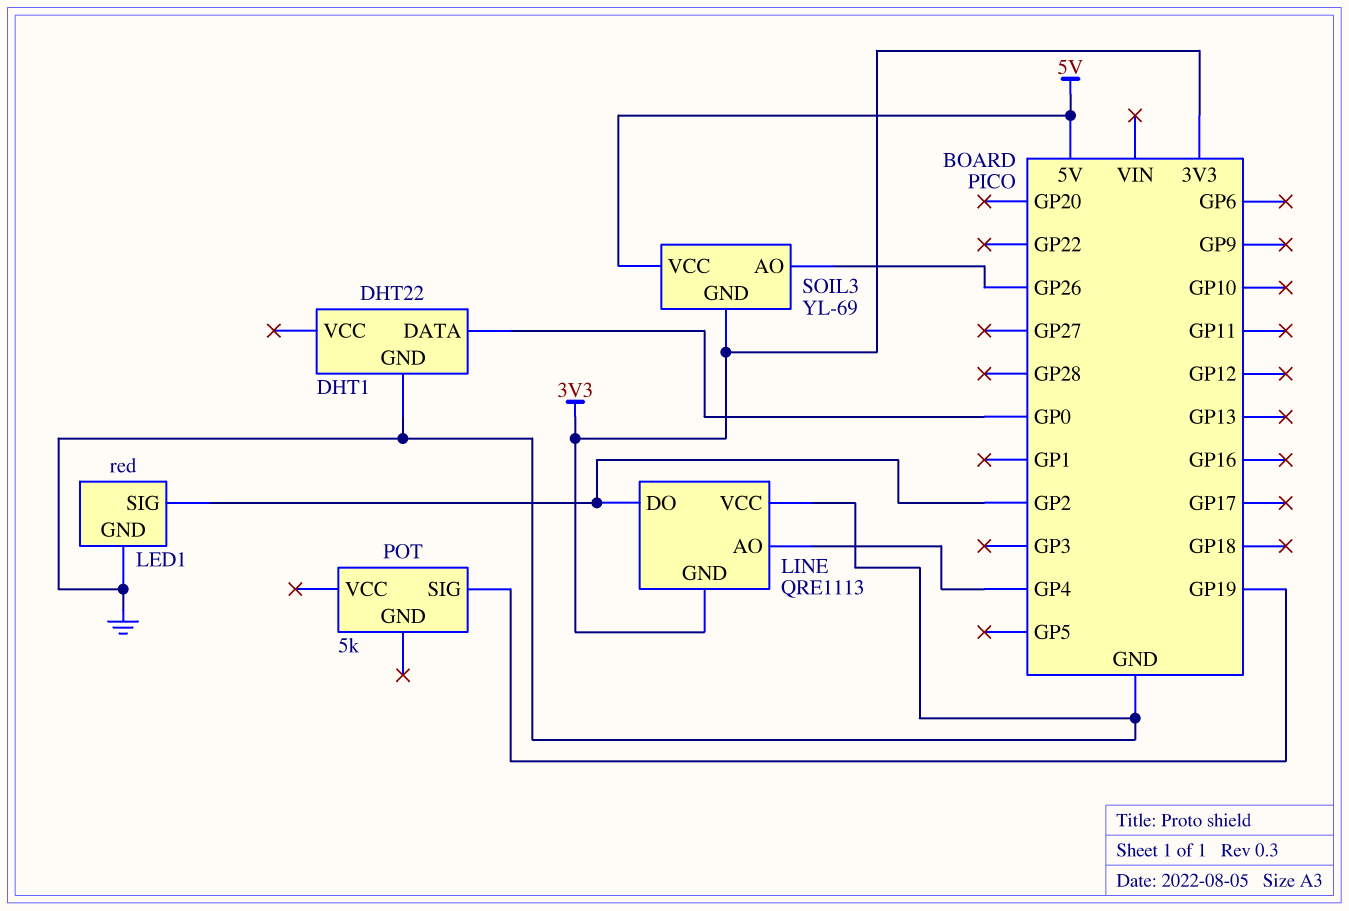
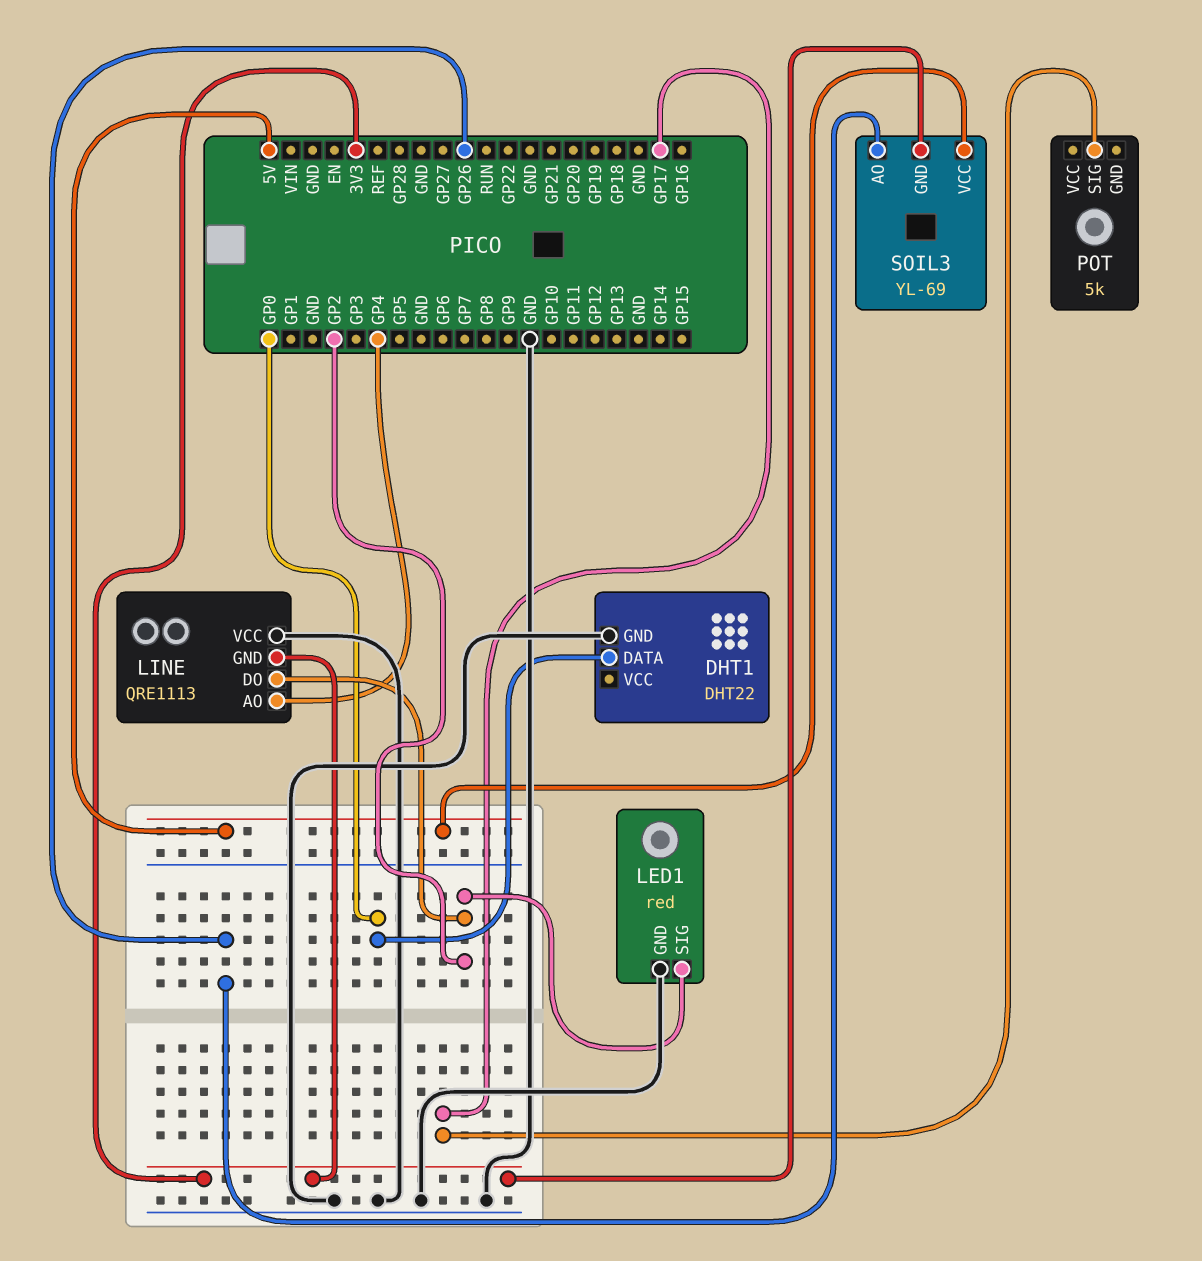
POT pin SIG: GP19 -> GP17

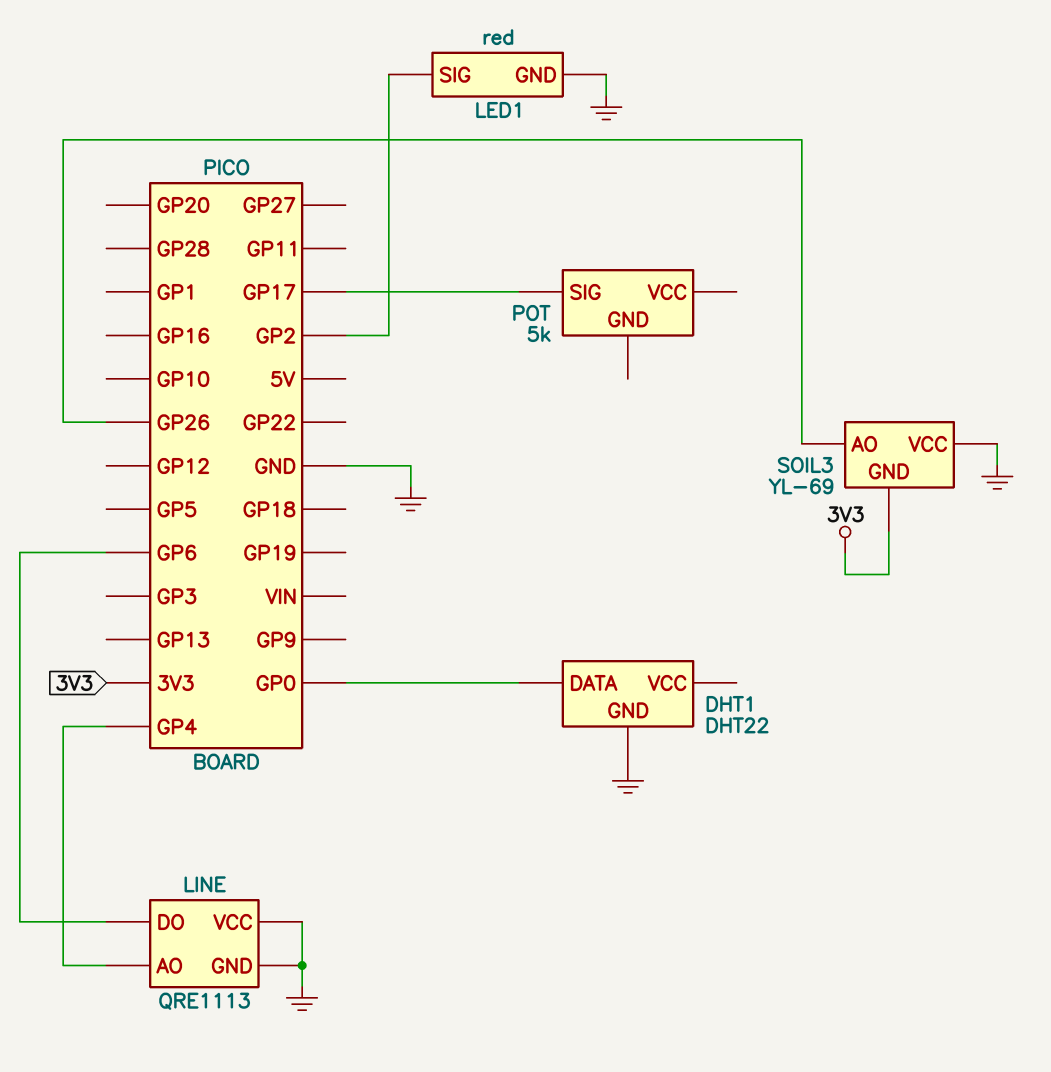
LINE pin DO: GP2 -> GP6
LINE pin GND: 3V3 -> GND
SOIL3 pin VCC: 5V -> GND

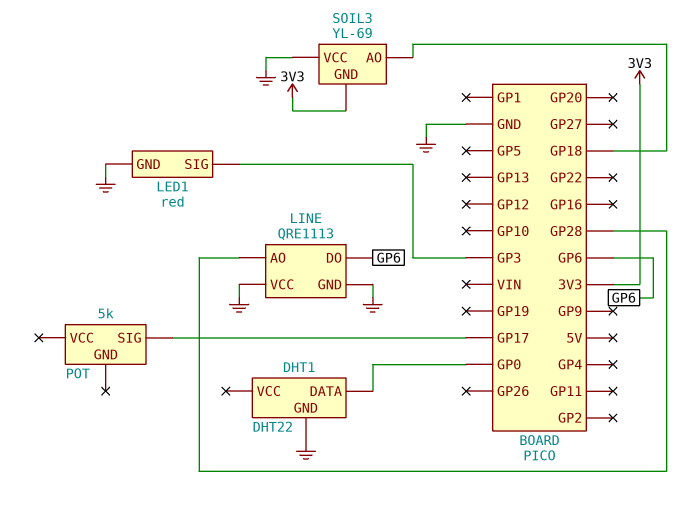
LED1 pin SIG: GP2 -> GP3
LINE pin AO: GP4 -> GP28
SOIL3 pin AO: GP26 -> GP18

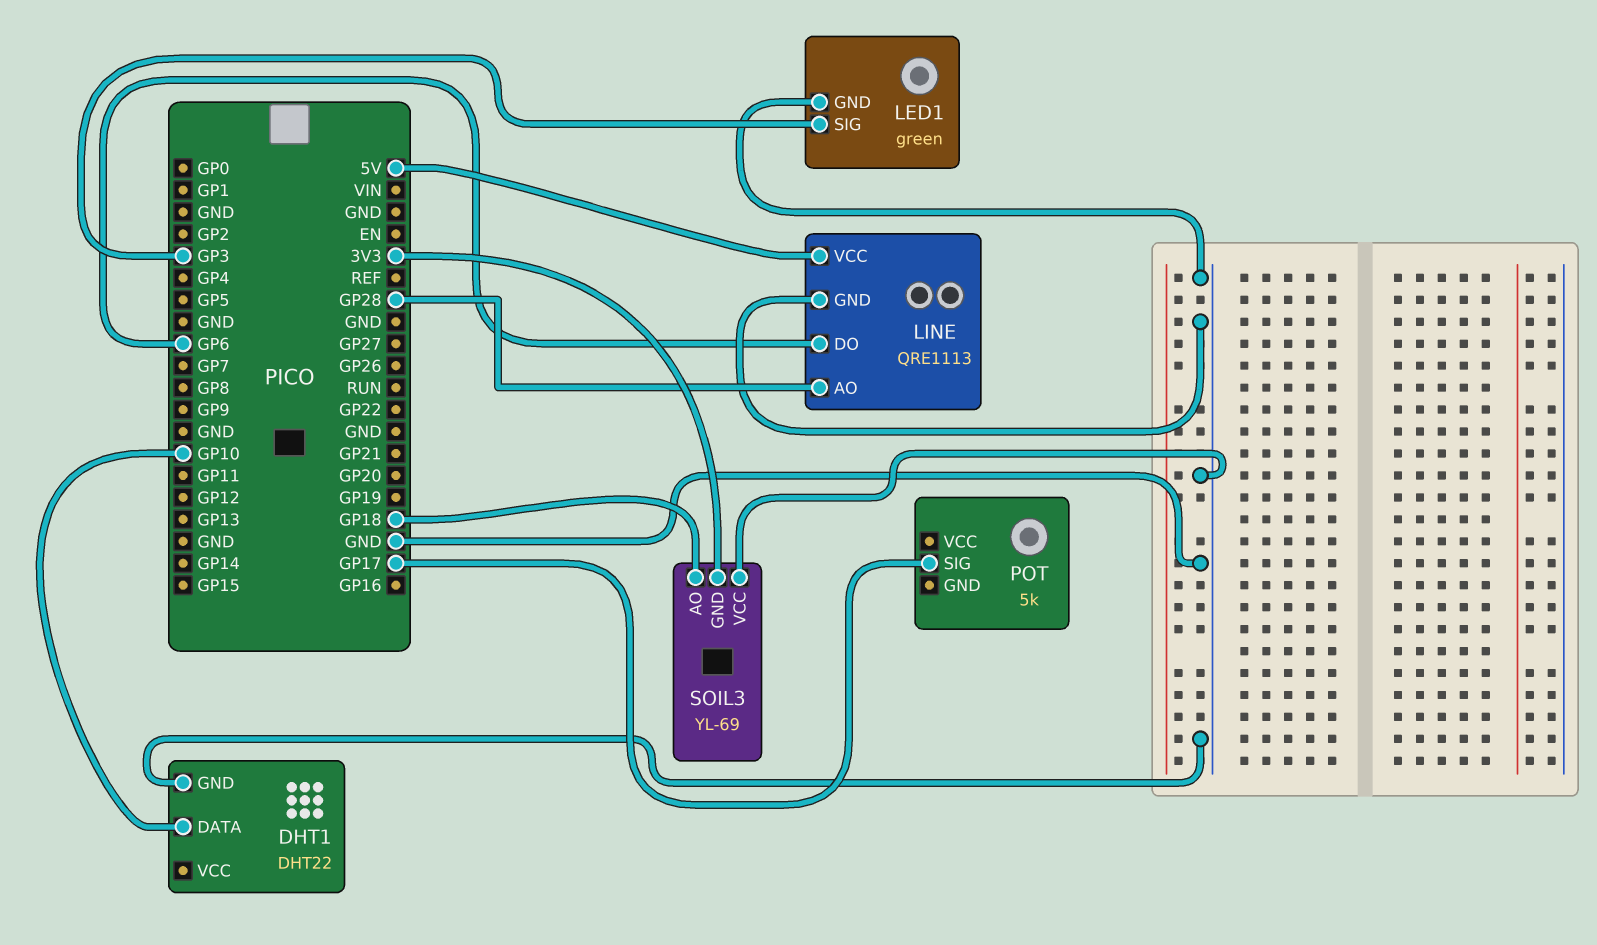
DHT1 pin DATA: GP0 -> GP10
LED1: red -> green
LINE pin VCC: GND -> 5V

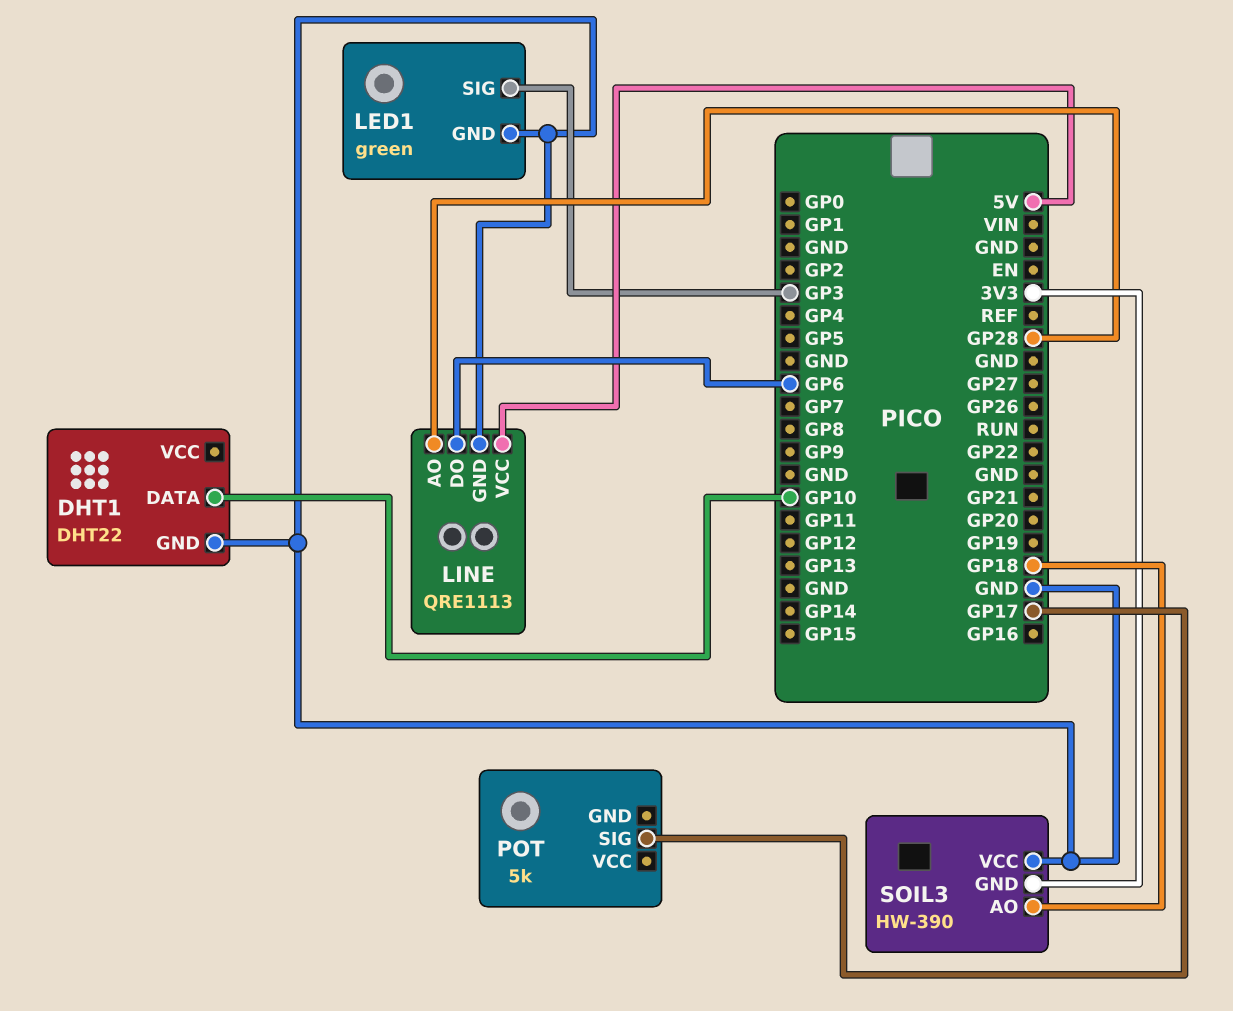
SOIL3: YL-69 -> HW-390

